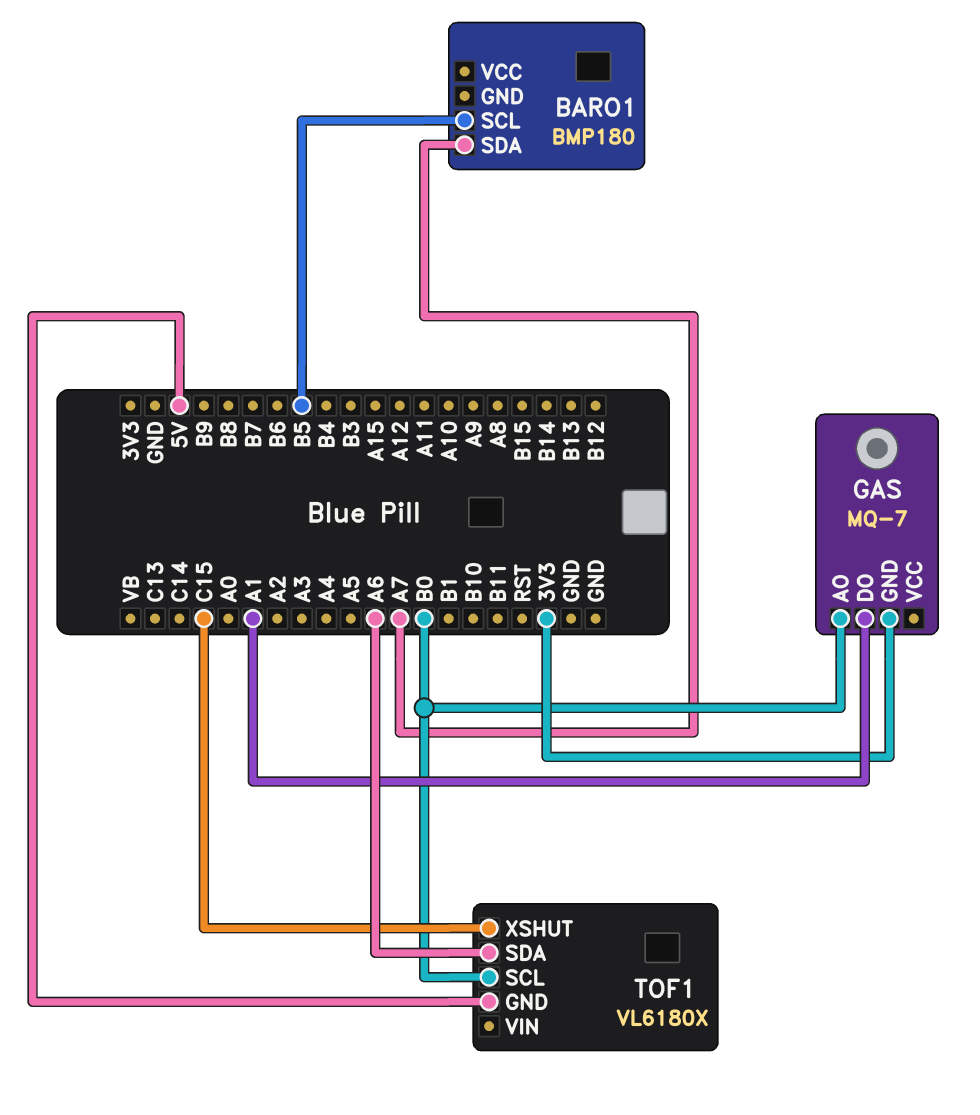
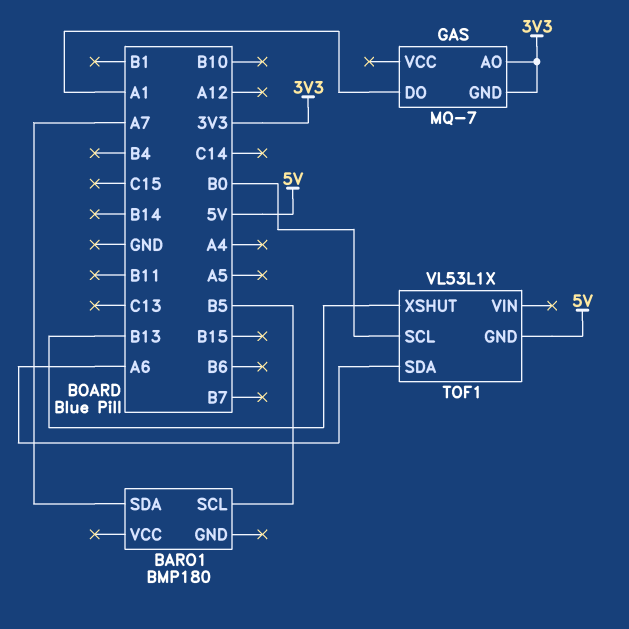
GAS pin AO: B0 -> 3V3
TOF1: VL6180X -> VL53L1X
TOF1 pin XSHUT: C15 -> B13

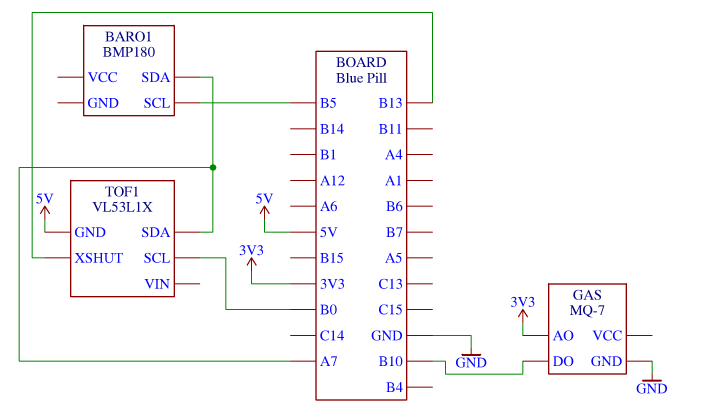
GAS pin DO: A1 -> B10
GAS pin GND: 3V3 -> GND
TOF1 pin SDA: A6 -> A7

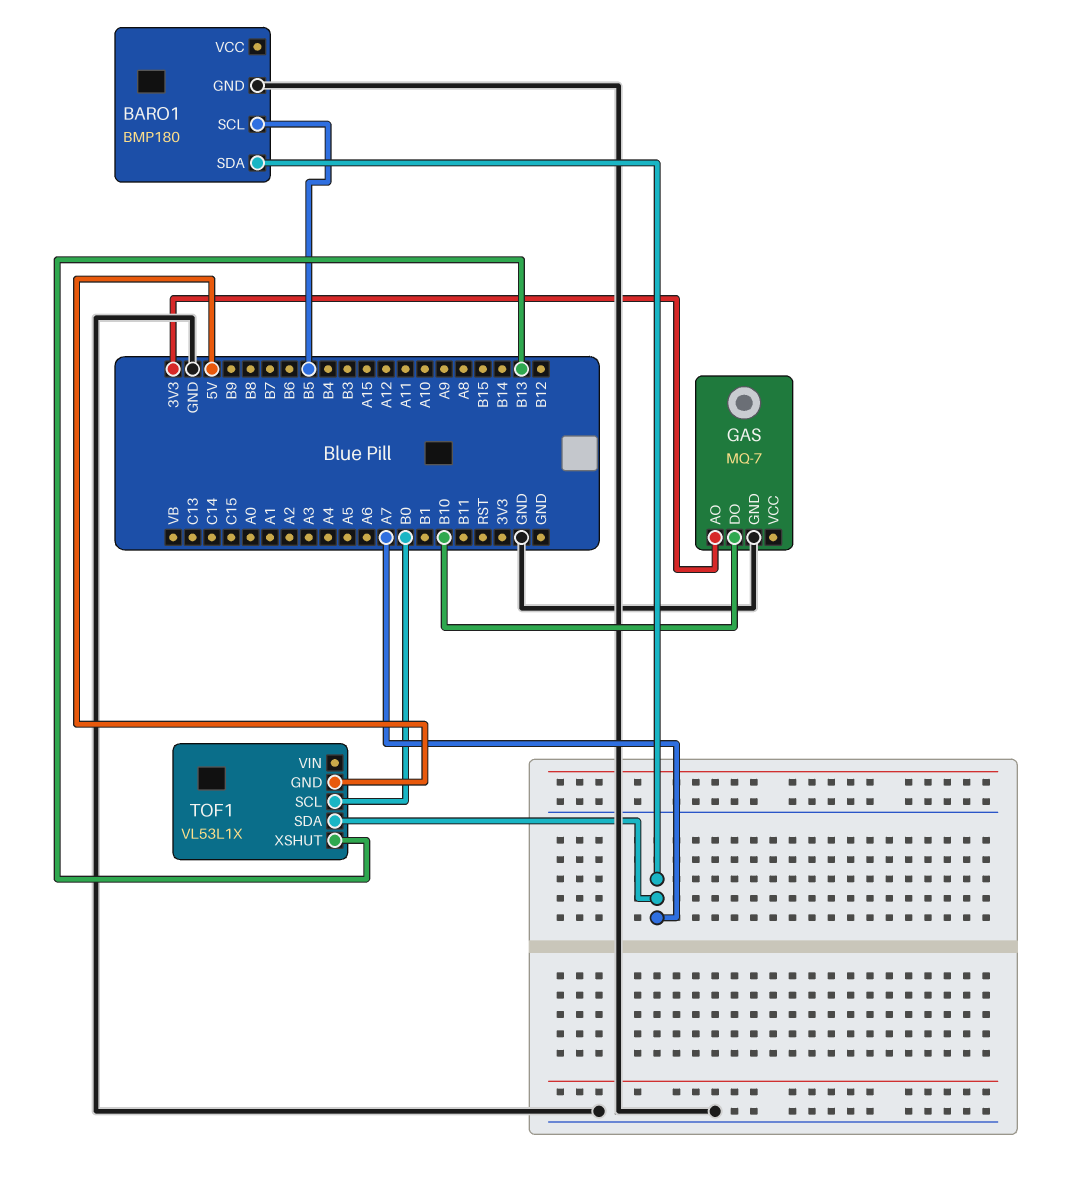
BARO1 pin GND: none -> GND

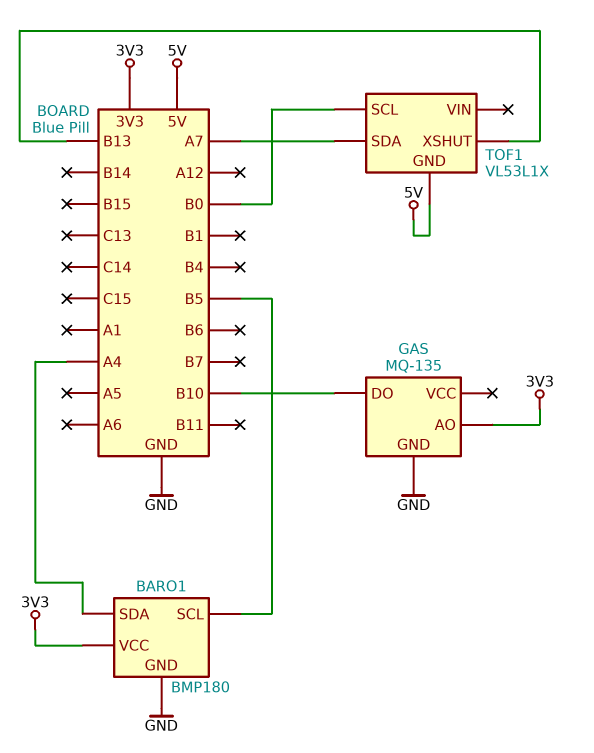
BARO1 pin SDA: A7 -> A4
BARO1 pin VCC: none -> 3V3
GAS: MQ-7 -> MQ-135

